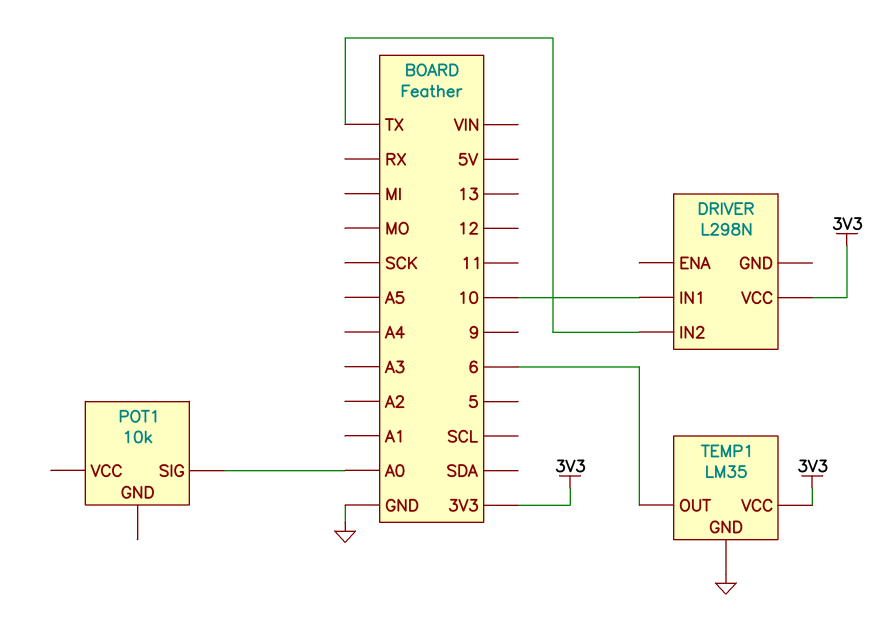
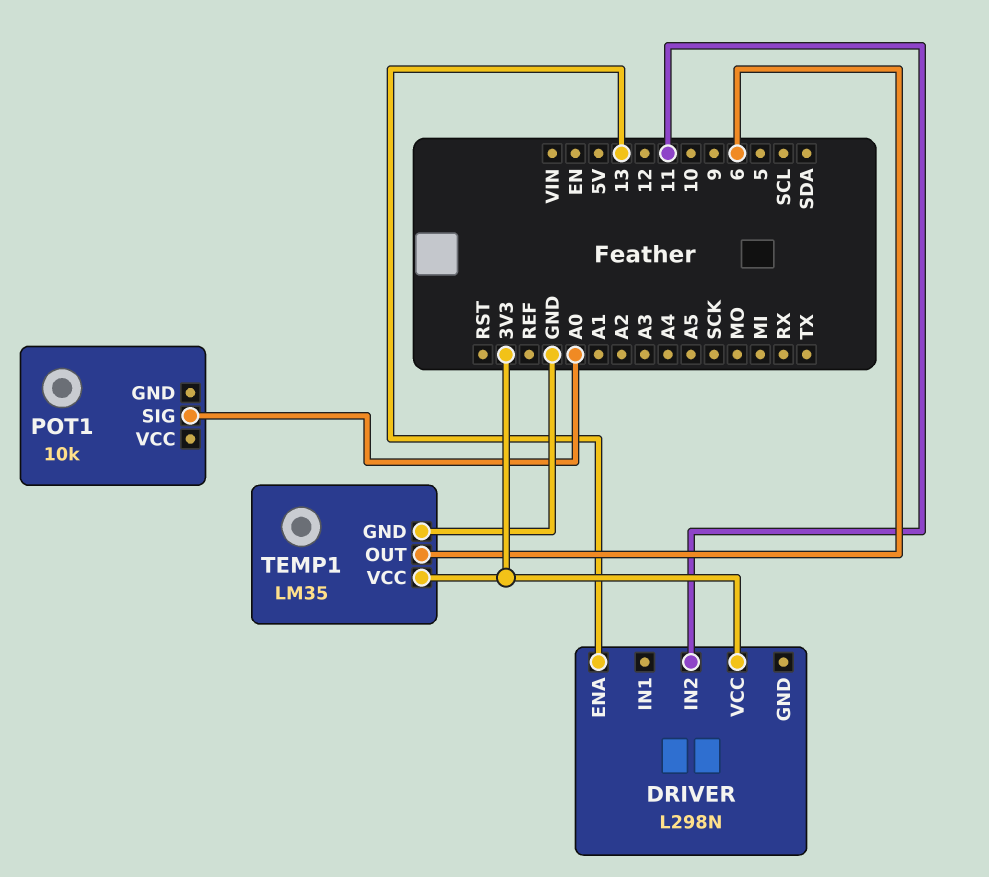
DRIVER pin ENA: none -> 13
DRIVER pin IN1: 10 -> none
DRIVER pin IN2: TX -> 11

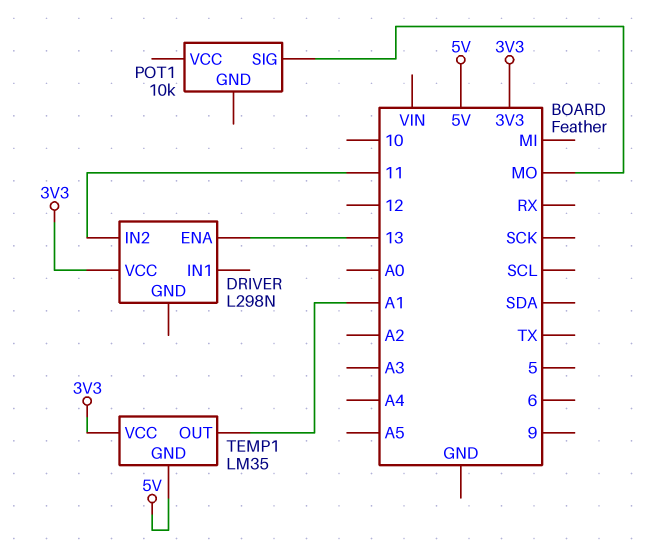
POT1 pin SIG: A0 -> MO
TEMP1 pin GND: GND -> 5V
TEMP1 pin OUT: 6 -> A1

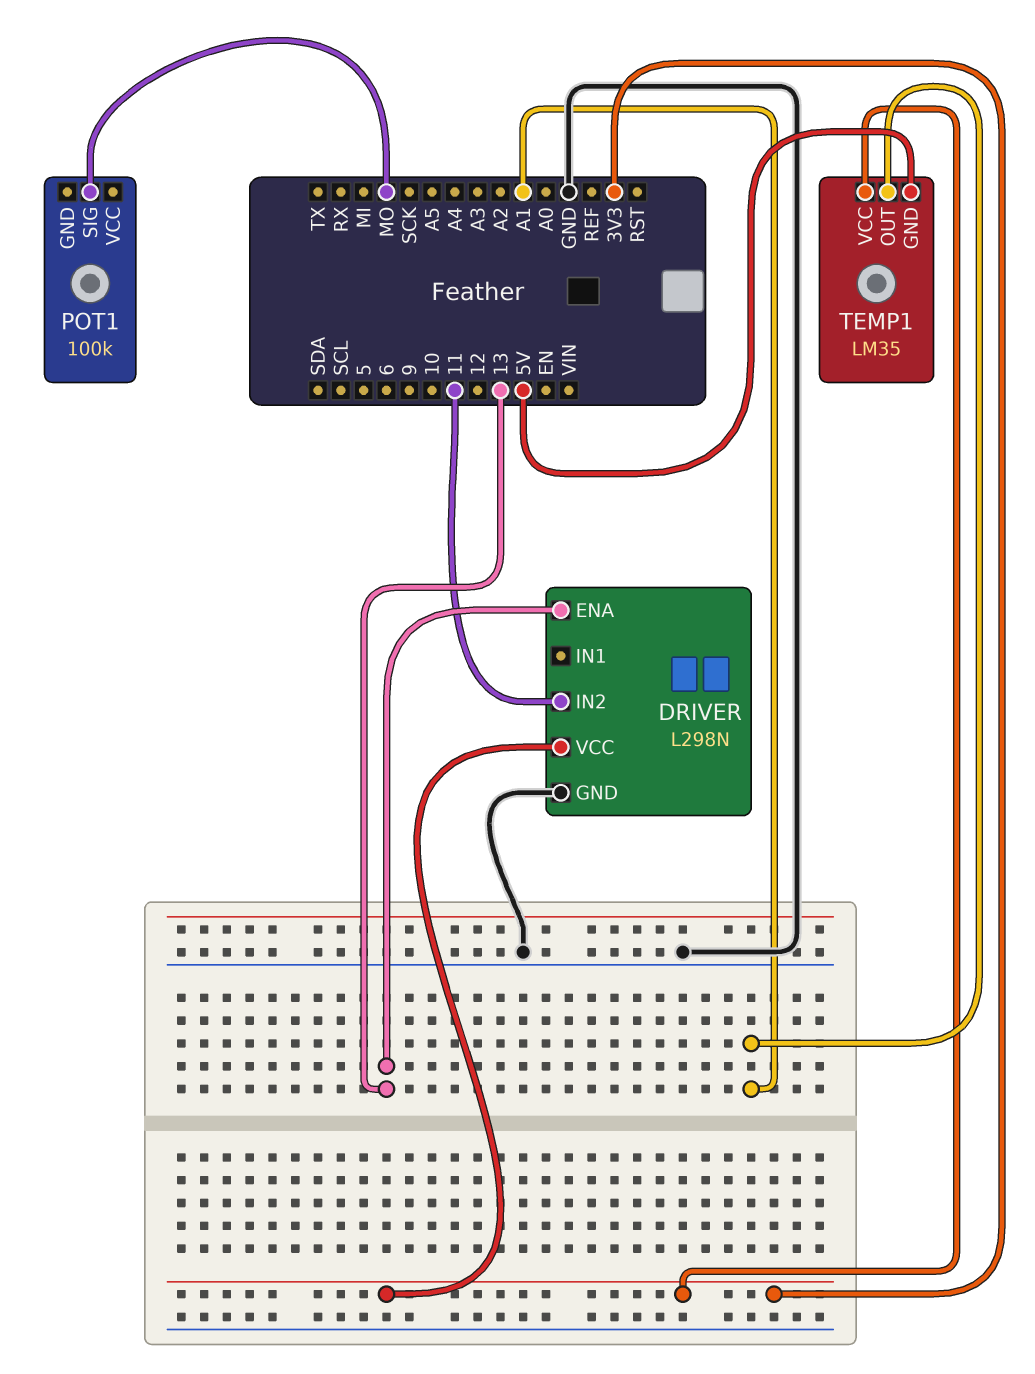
DRIVER pin GND: none -> GND
POT1: 10k -> 100k

